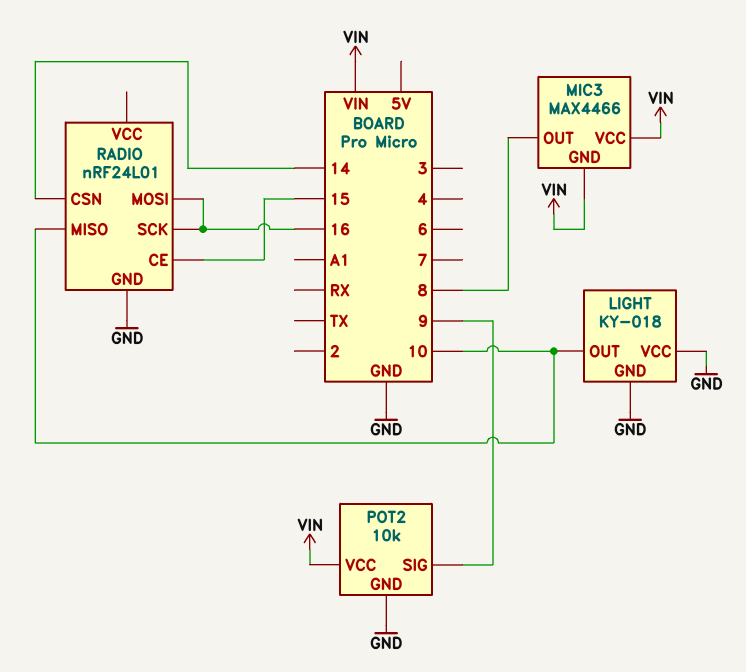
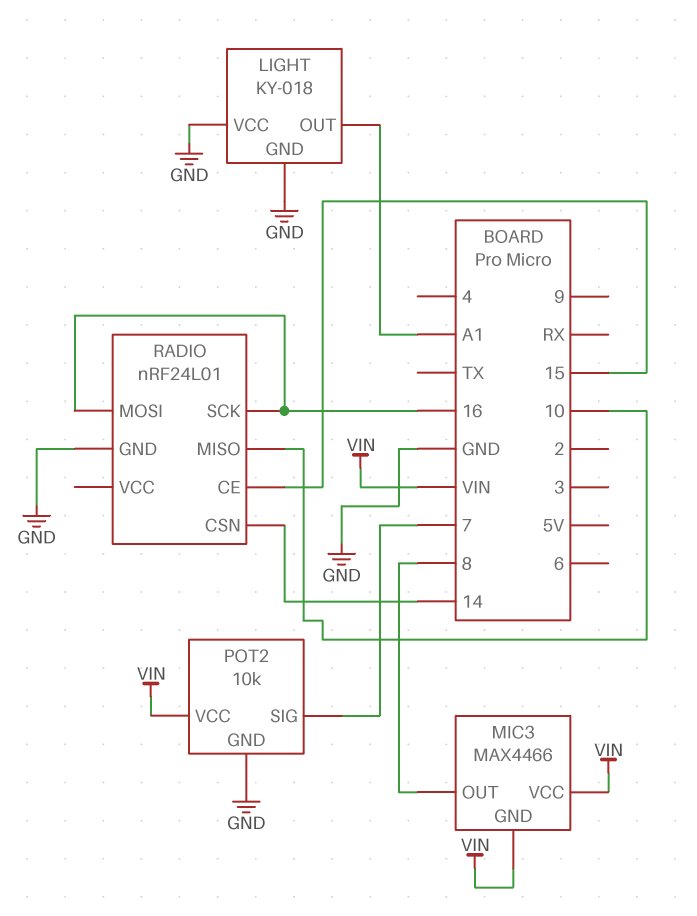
LIGHT pin OUT: 10 -> A1
POT2 pin SIG: 9 -> 7

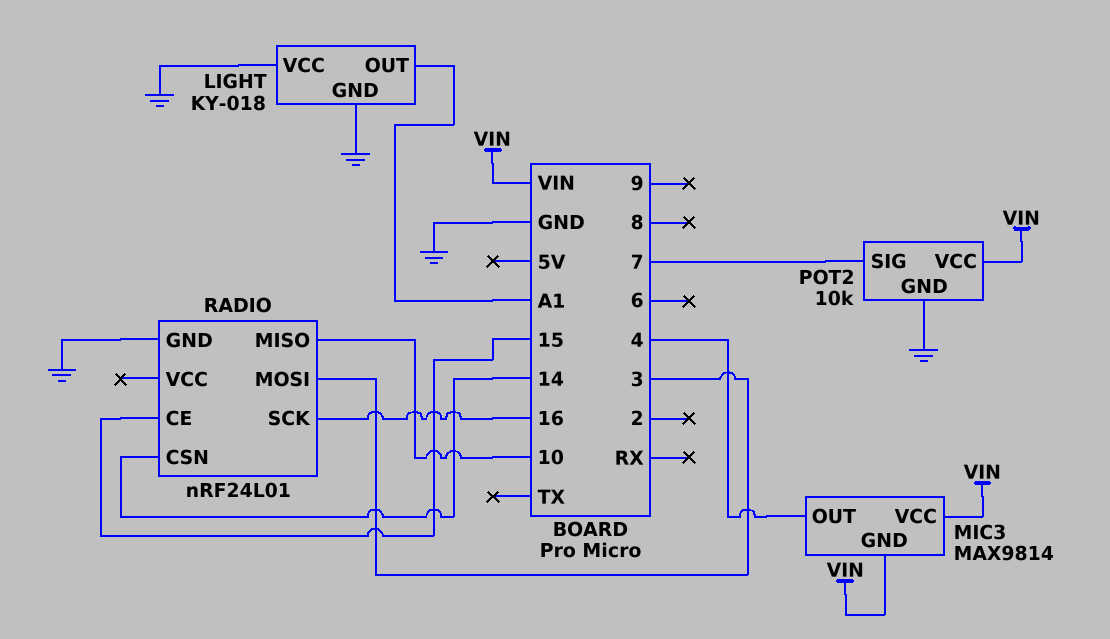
MIC3: MAX4466 -> MAX9814
MIC3 pin OUT: 8 -> 4
RADIO pin MOSI: 16 -> 3

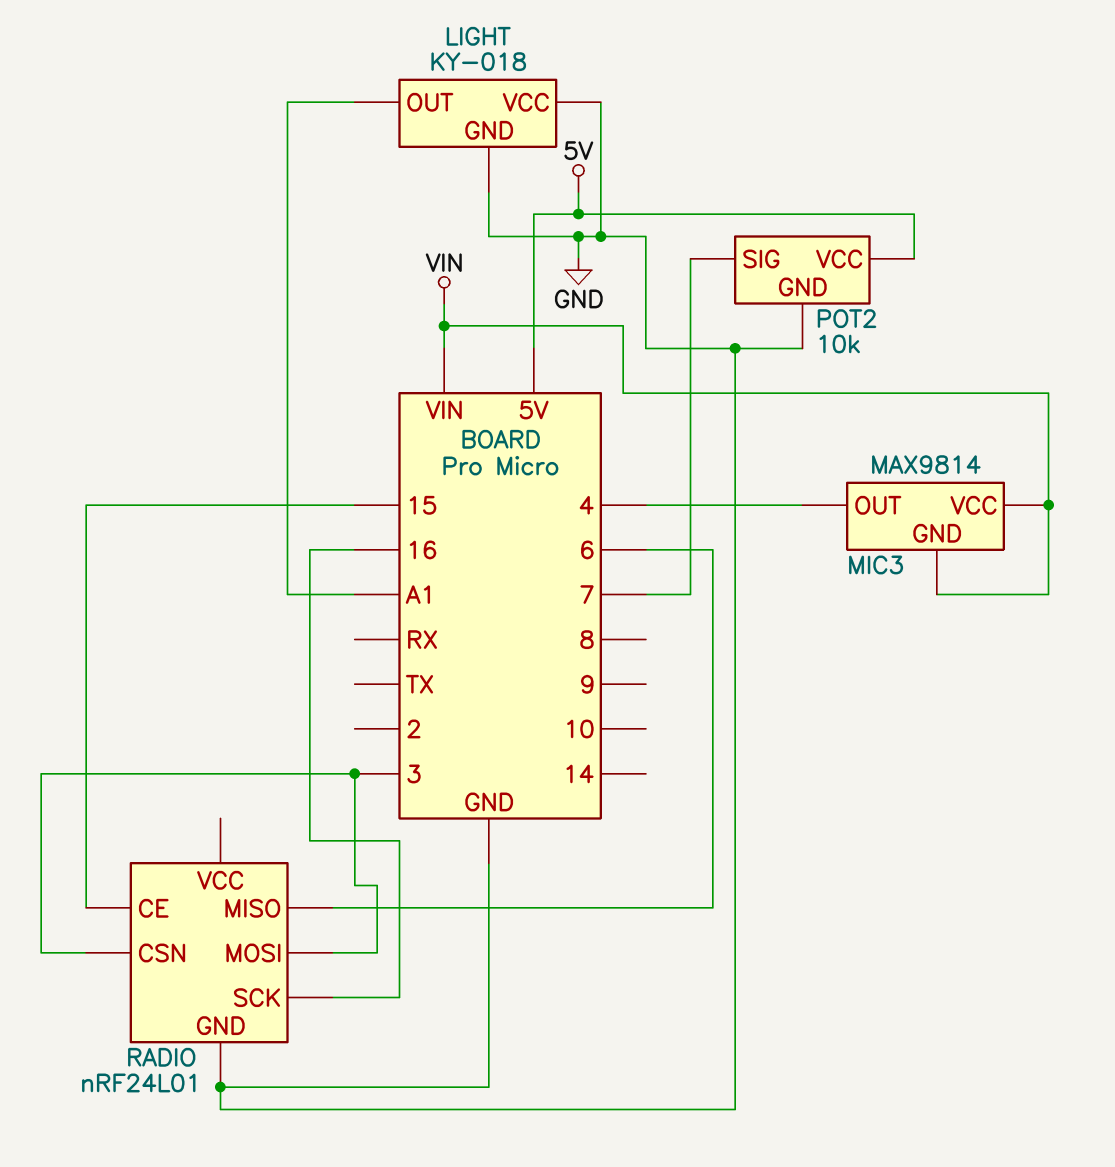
POT2 pin VCC: VIN -> 5V
RADIO pin CSN: 14 -> 3
RADIO pin MISO: 10 -> 6

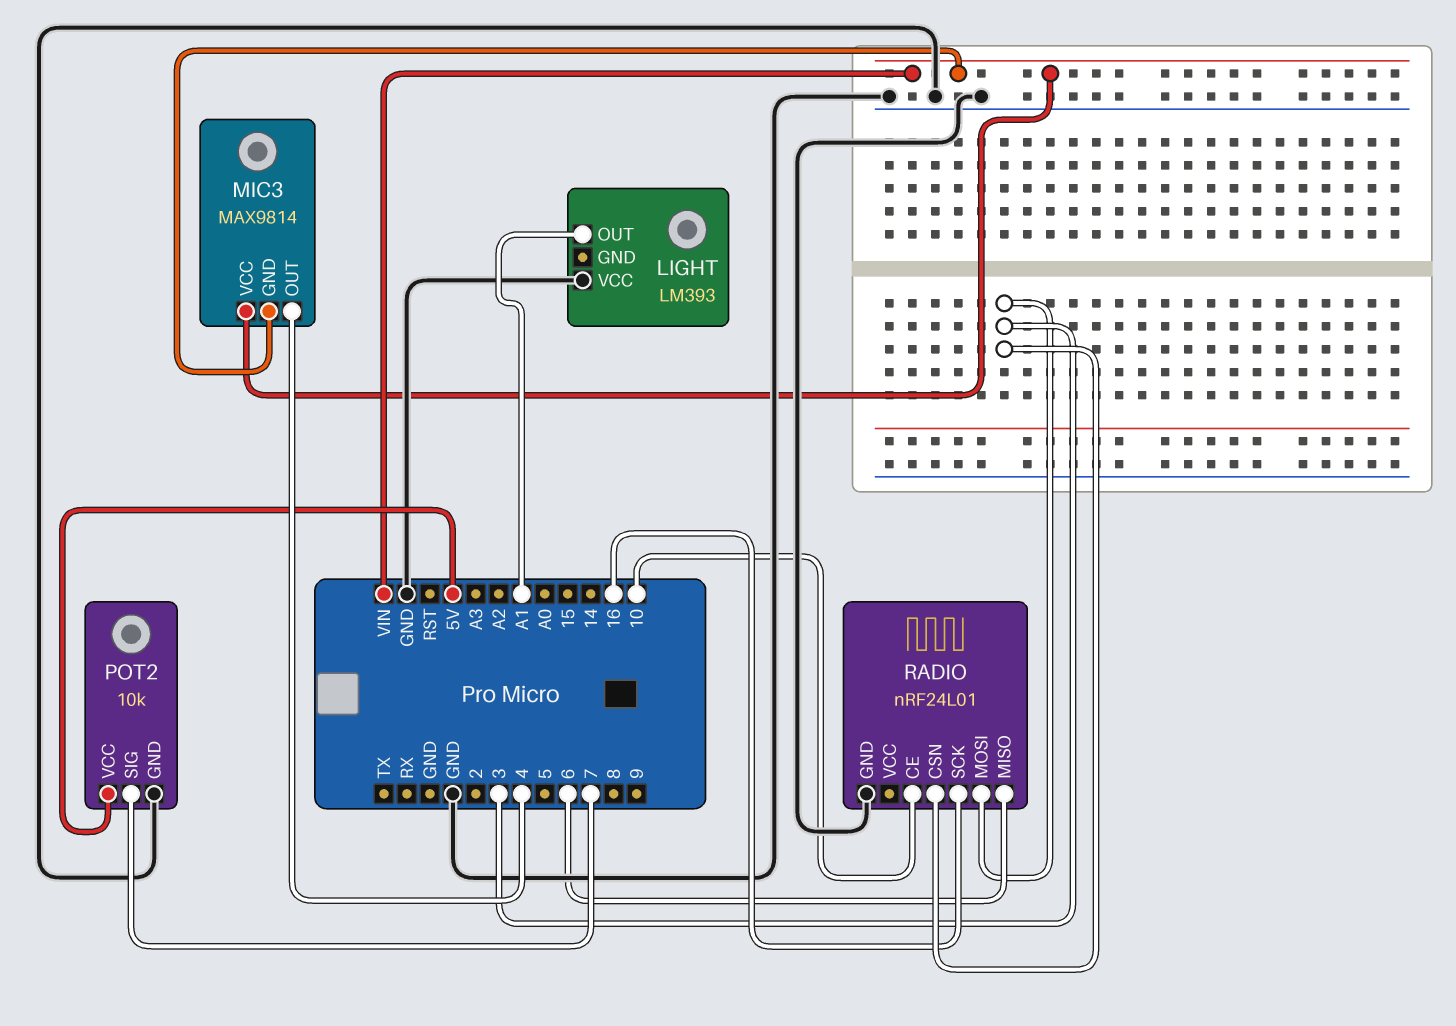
LIGHT: KY-018 -> LM393
LIGHT pin GND: GND -> none
RADIO pin CE: 15 -> 10

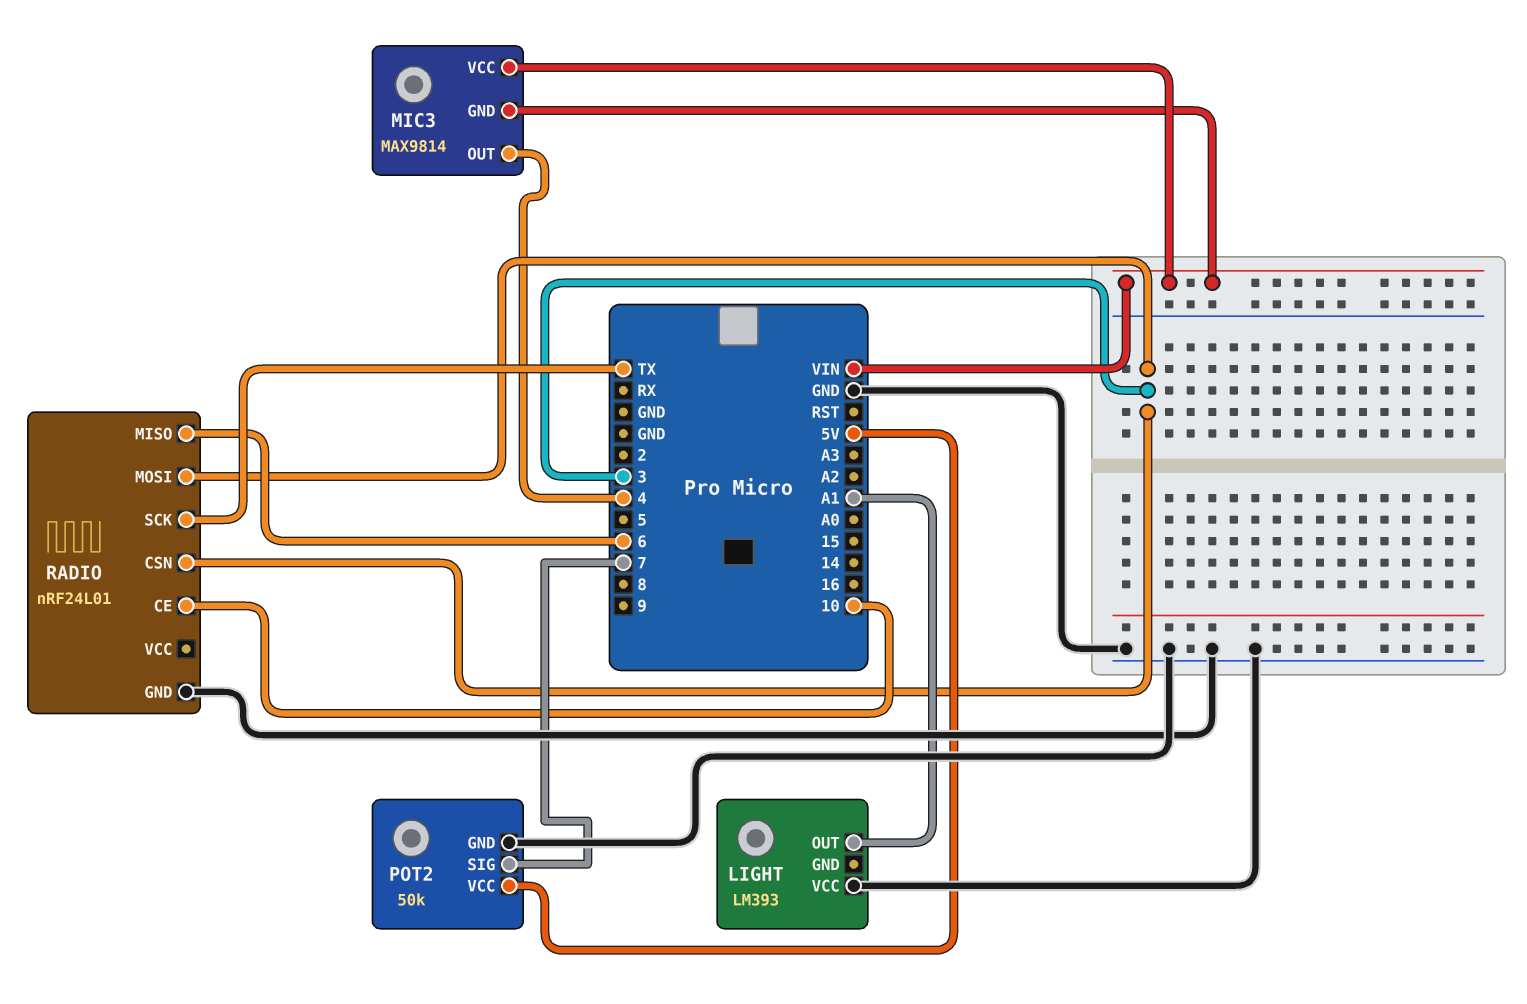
POT2: 10k -> 50k
RADIO pin SCK: 16 -> TX

